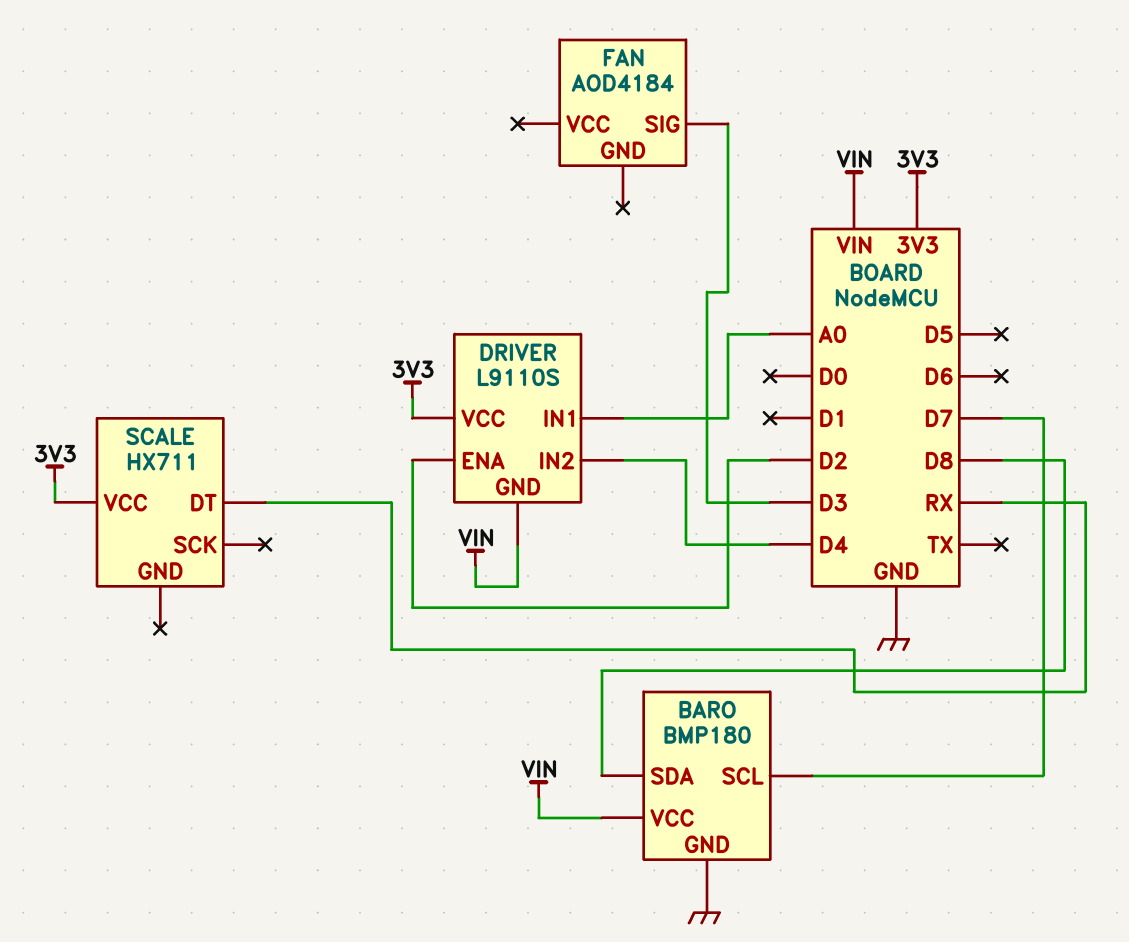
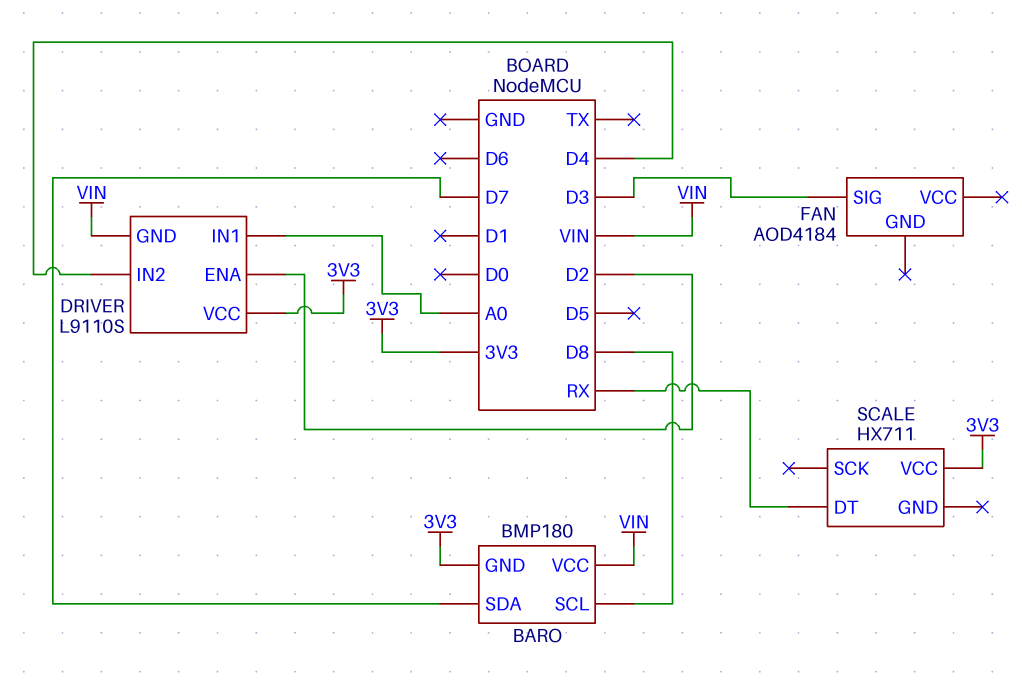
BARO pin GND: GND -> 3V3
BARO pin SCL: D7 -> D8
BARO pin SDA: D8 -> D7

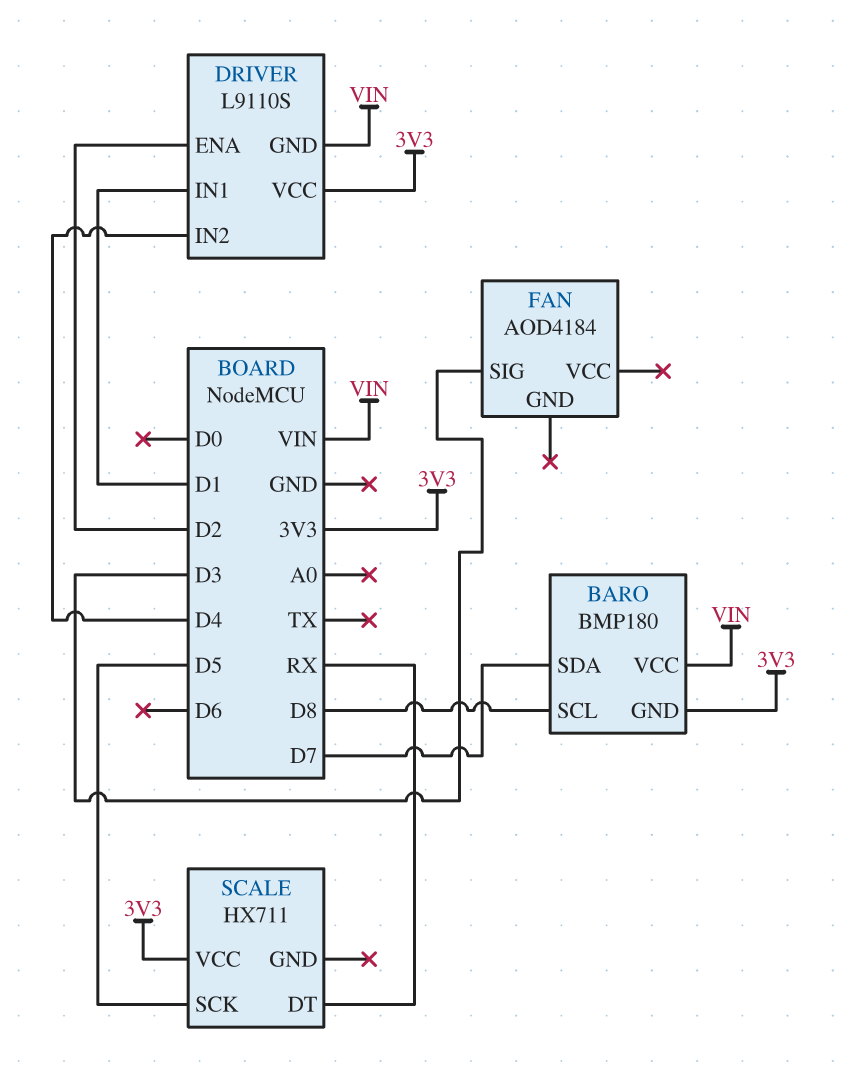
DRIVER pin IN1: A0 -> D1
SCALE pin SCK: none -> D5

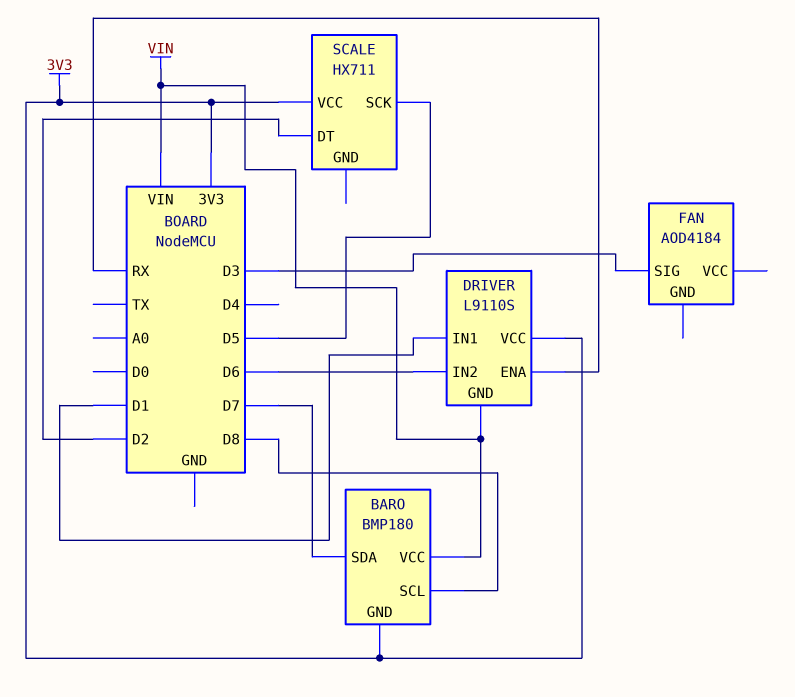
DRIVER pin ENA: D2 -> RX
DRIVER pin IN2: D4 -> D6
SCALE pin DT: RX -> D2

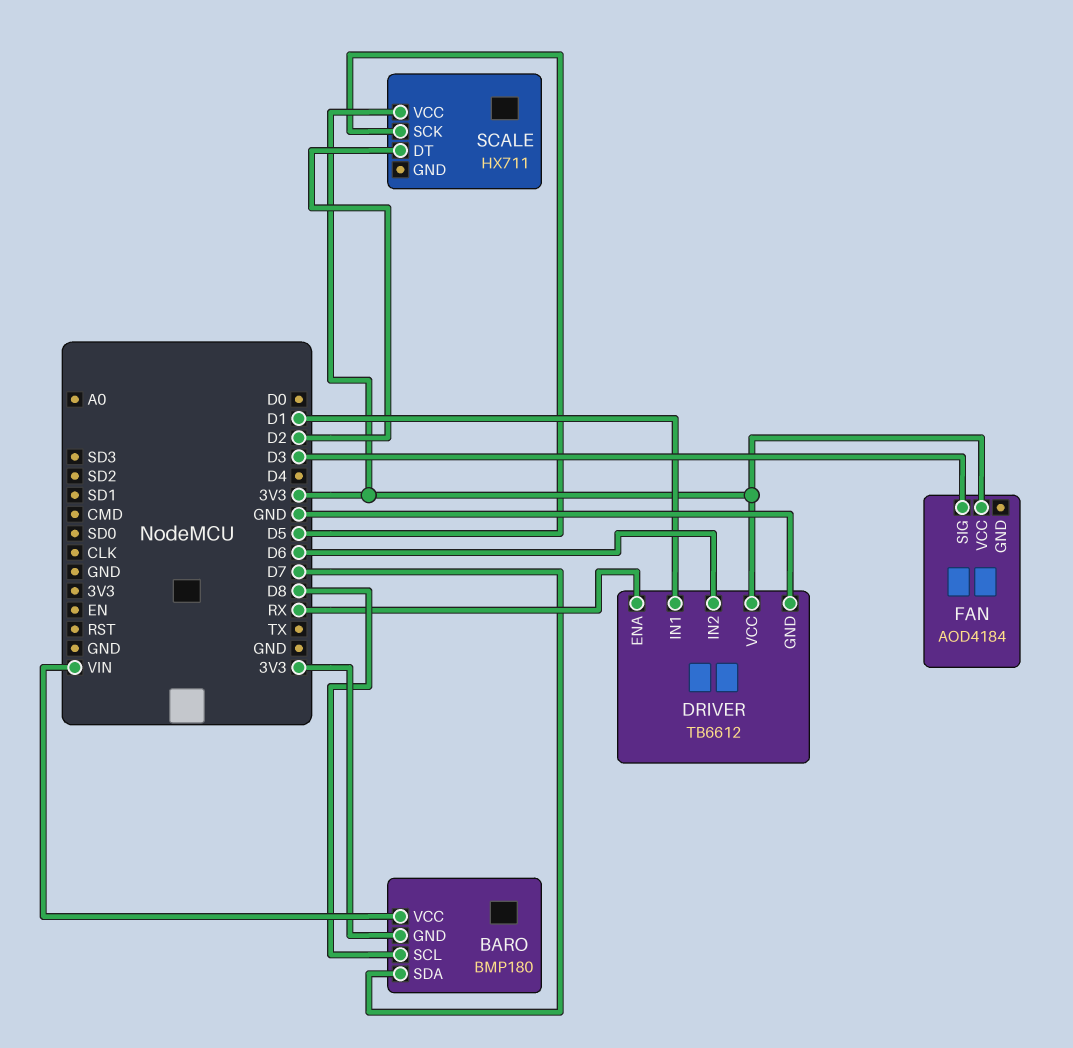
DRIVER: L9110S -> TB6612
DRIVER pin GND: VIN -> GND
FAN pin VCC: none -> 3V3

